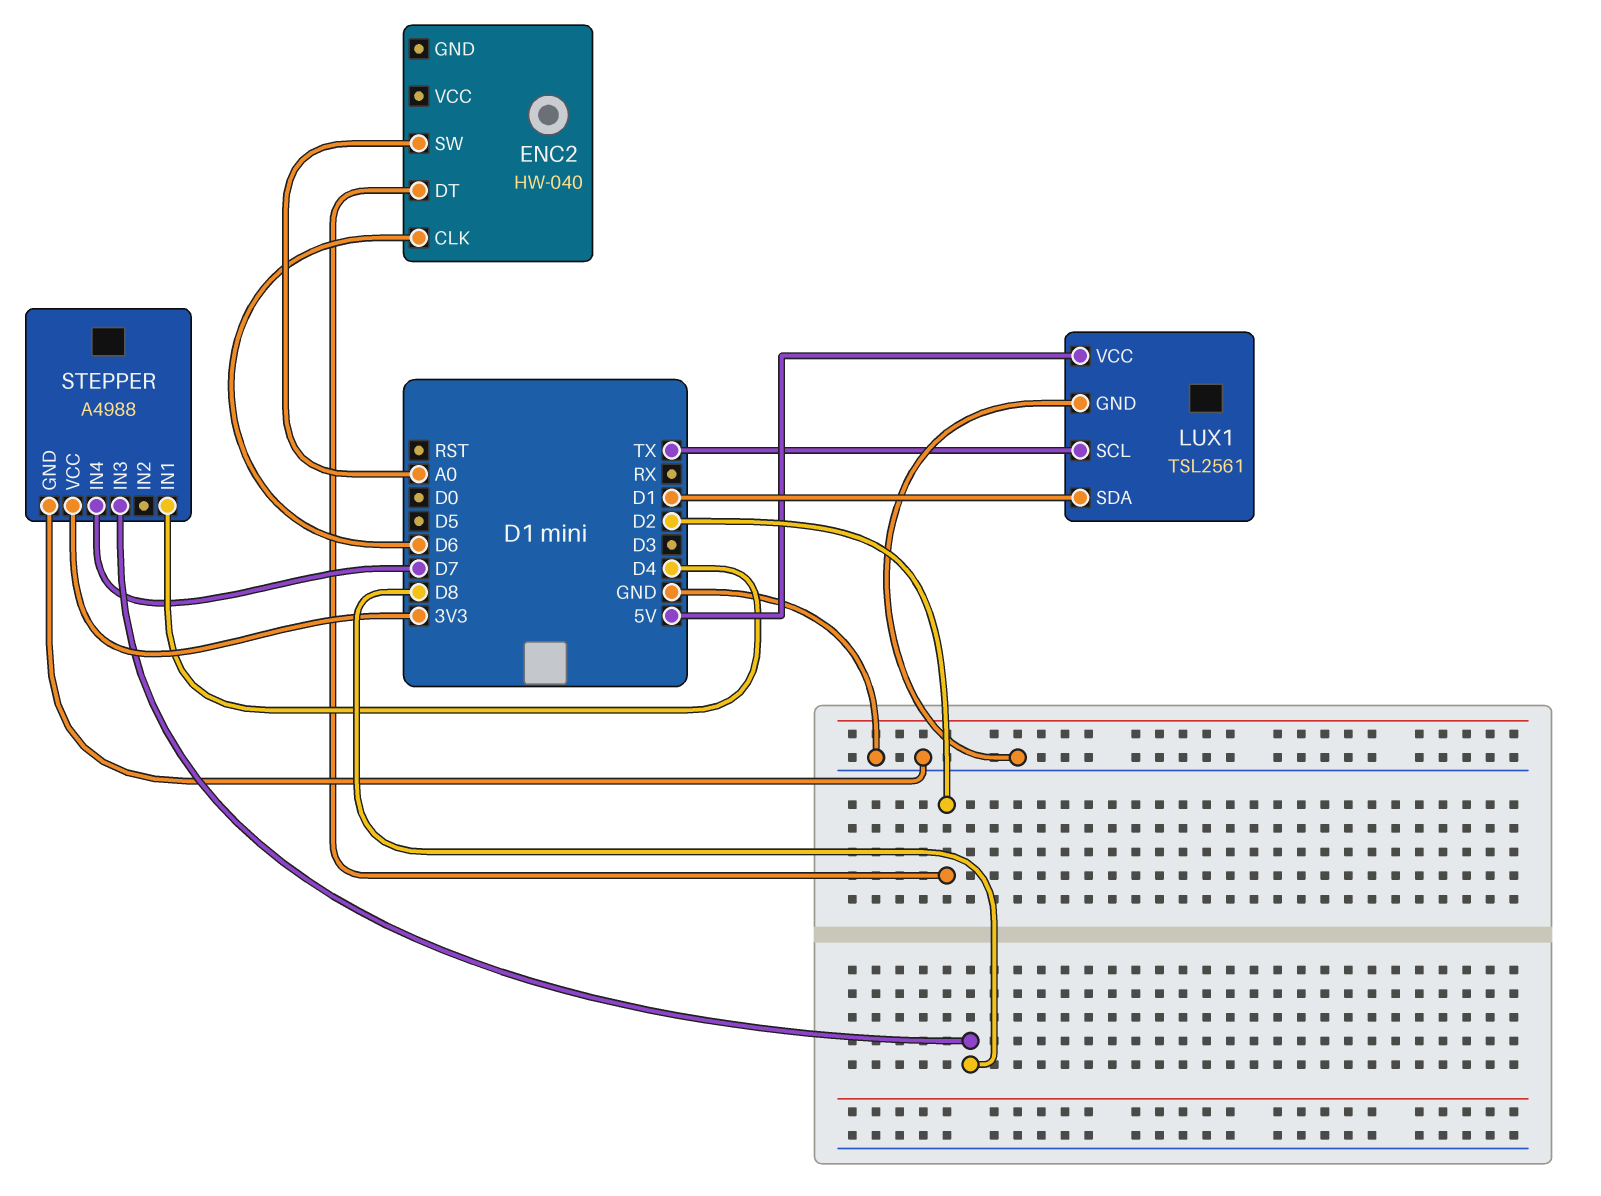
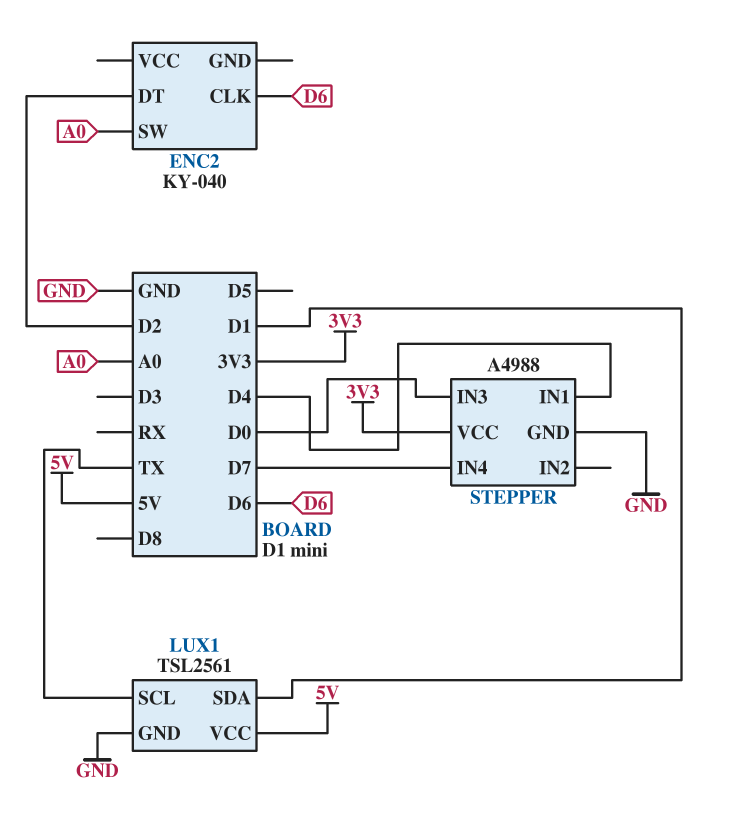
ENC2: HW-040 -> KY-040
STEPPER pin IN3: D8 -> D0

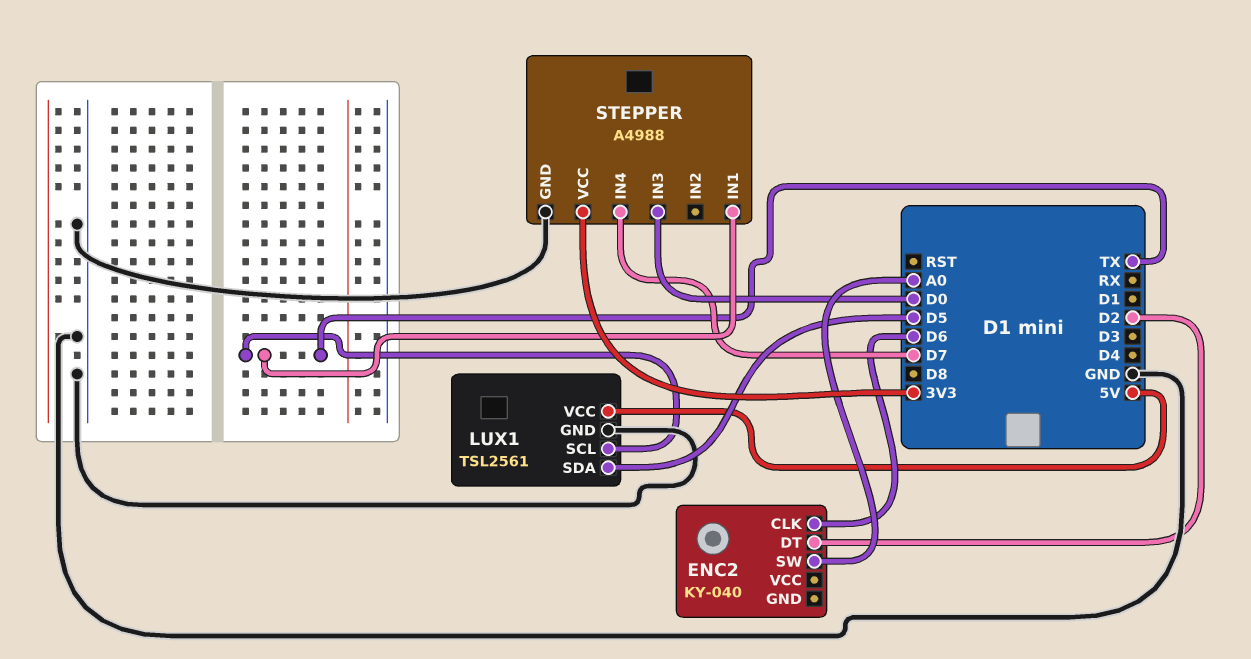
LUX1 pin SDA: D1 -> D5
STEPPER pin IN1: D4 -> TX

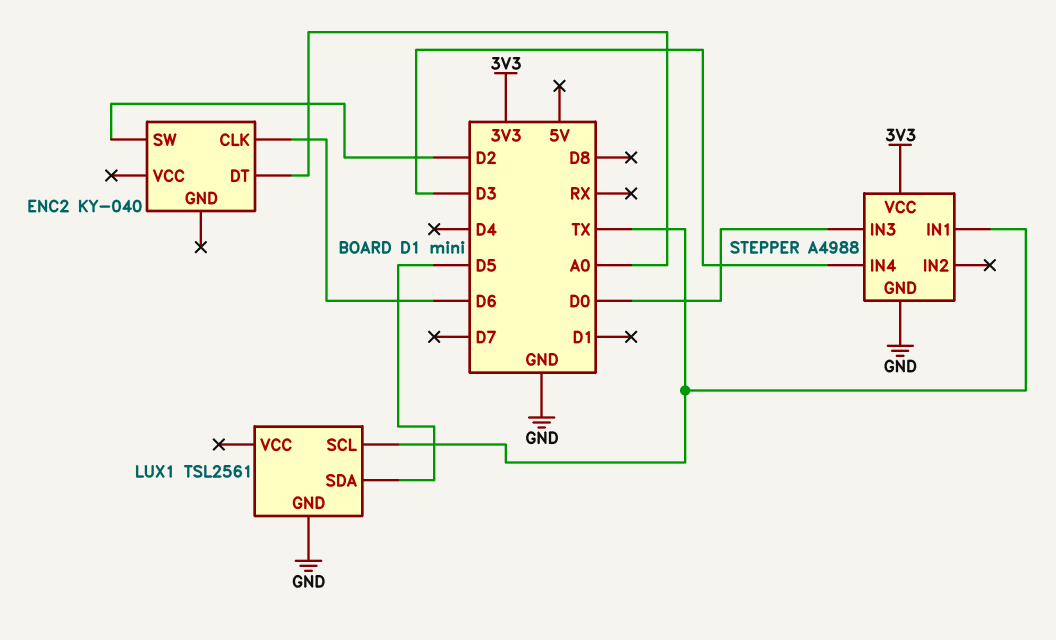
ENC2 pin DT: D2 -> A0
ENC2 pin SW: A0 -> D2
LUX1 pin VCC: 5V -> none
STEPPER pin IN4: D7 -> D3

